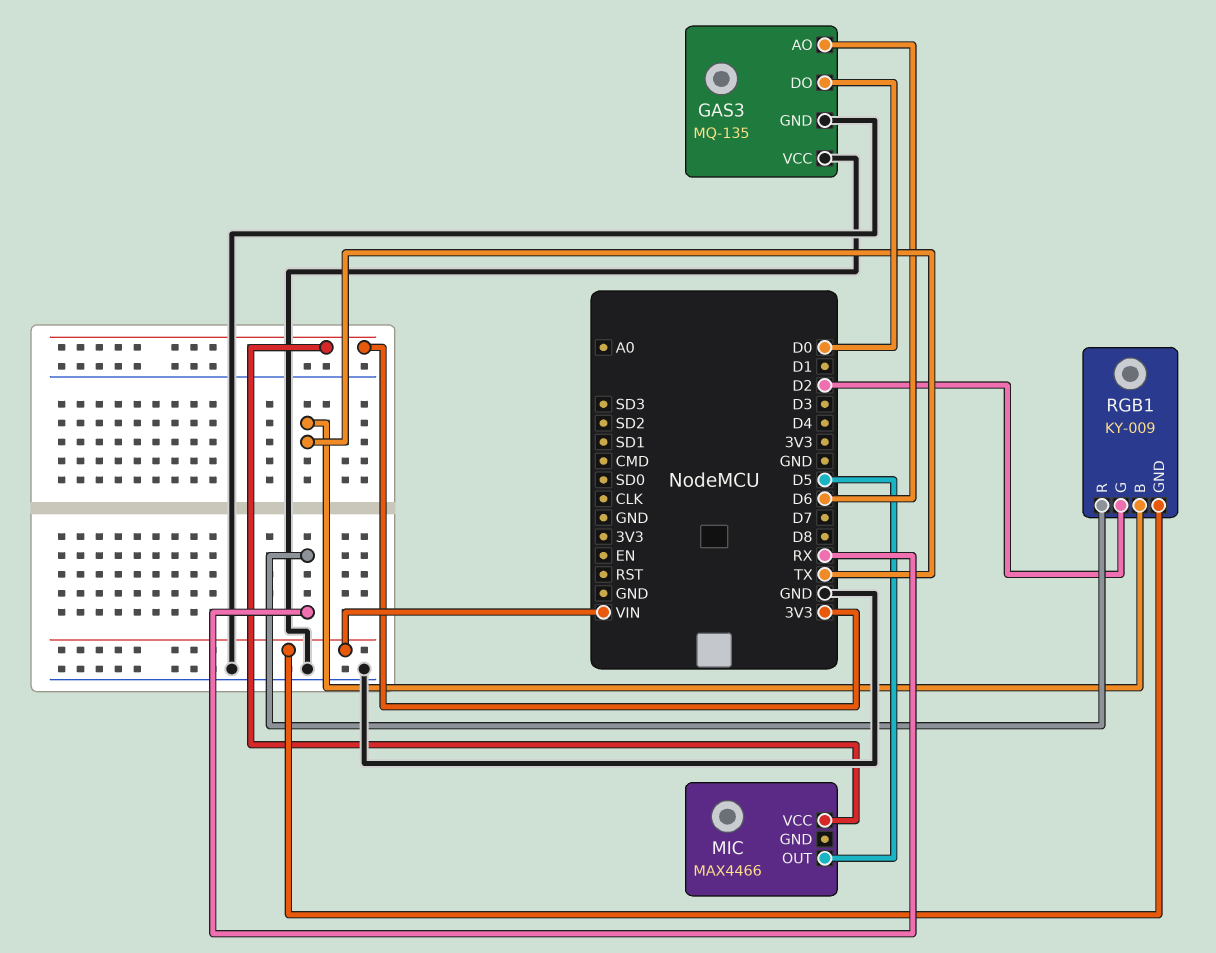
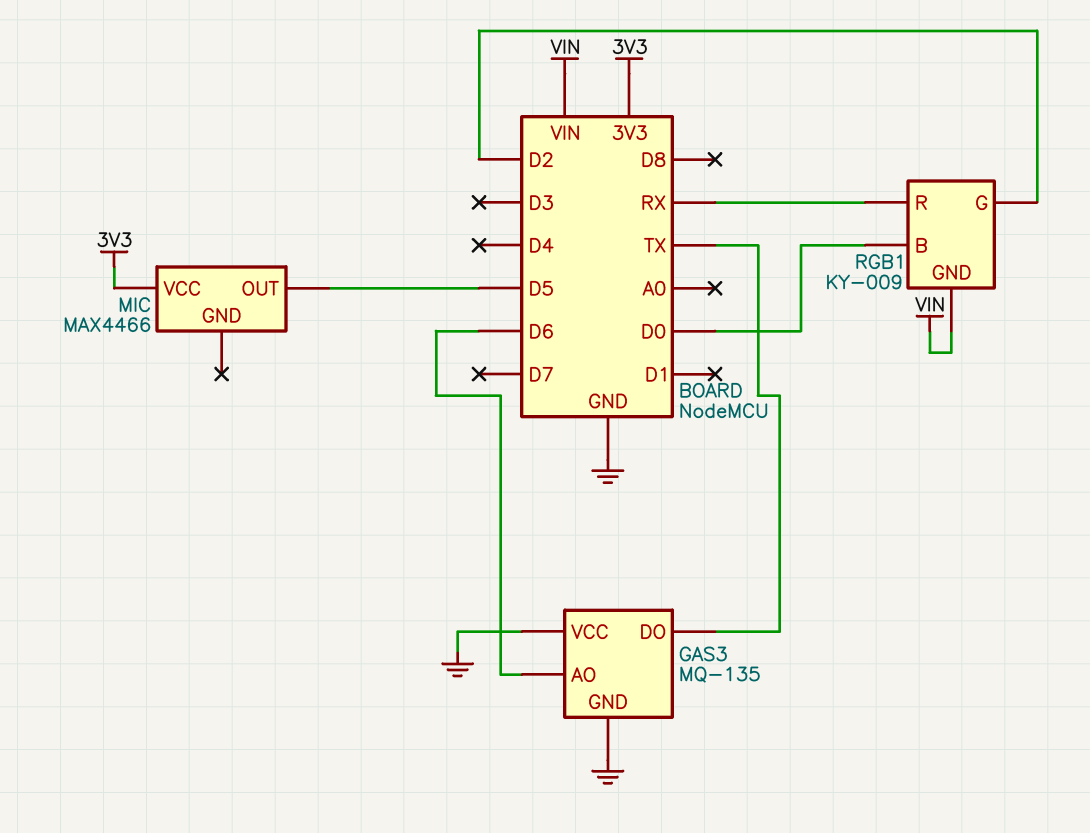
GAS3 pin DO: D0 -> TX
RGB1 pin B: TX -> D0

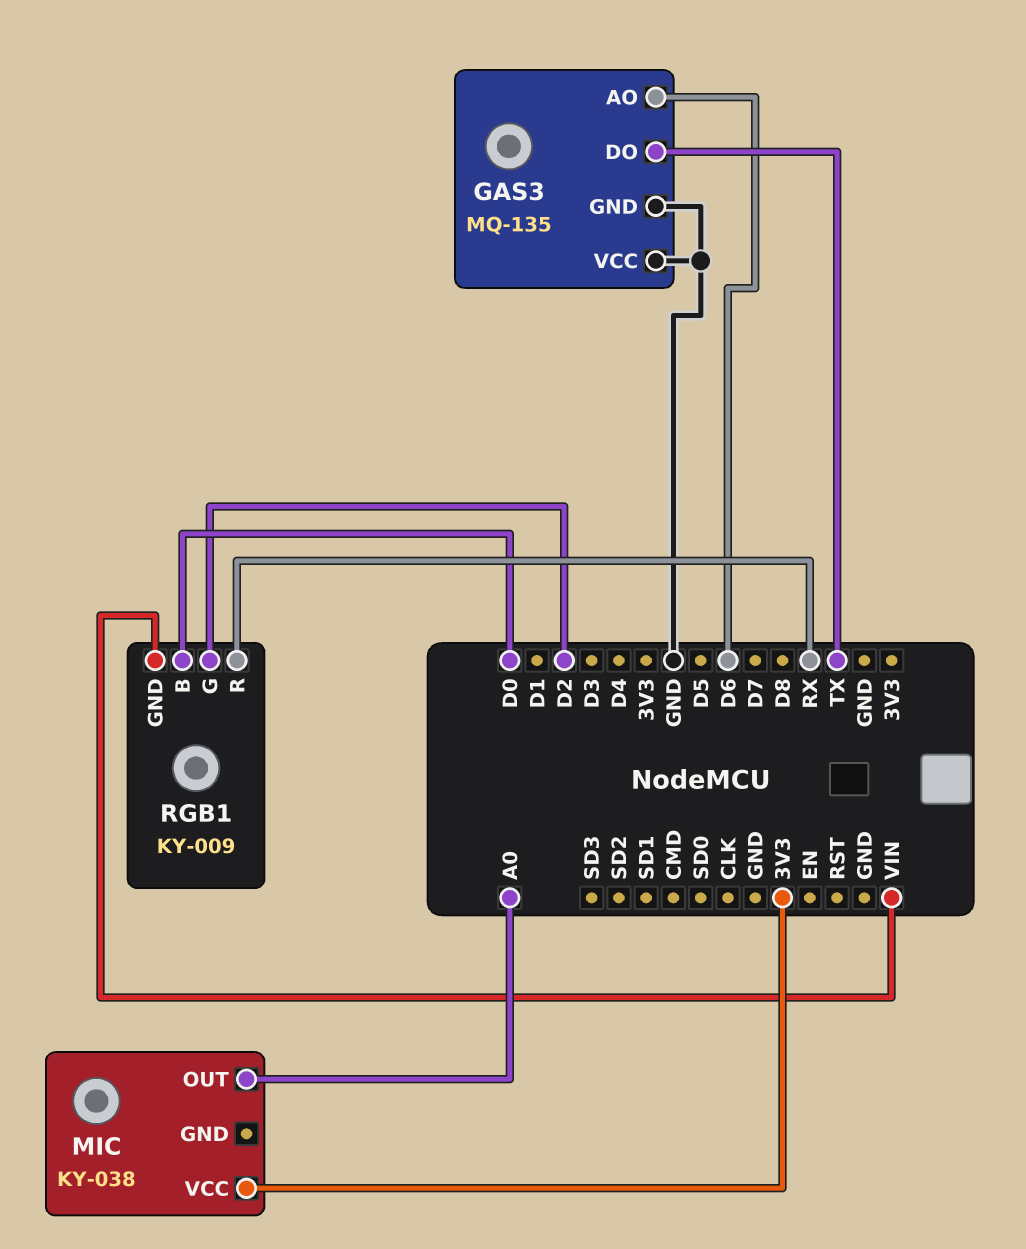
MIC: MAX4466 -> KY-038
MIC pin OUT: D5 -> A0

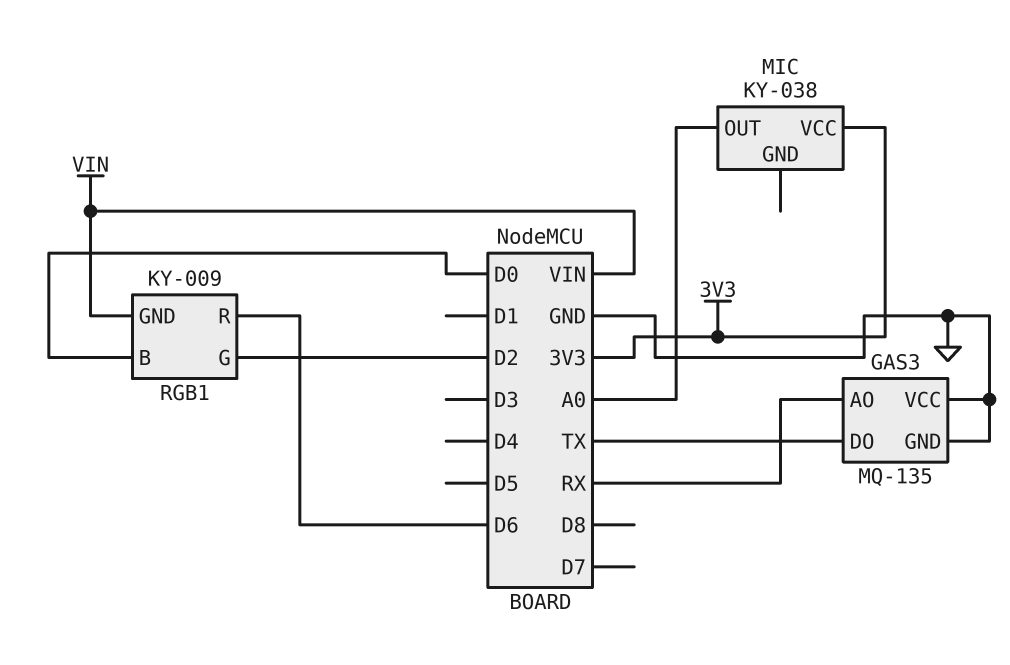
GAS3 pin AO: D6 -> RX
RGB1 pin R: RX -> D6

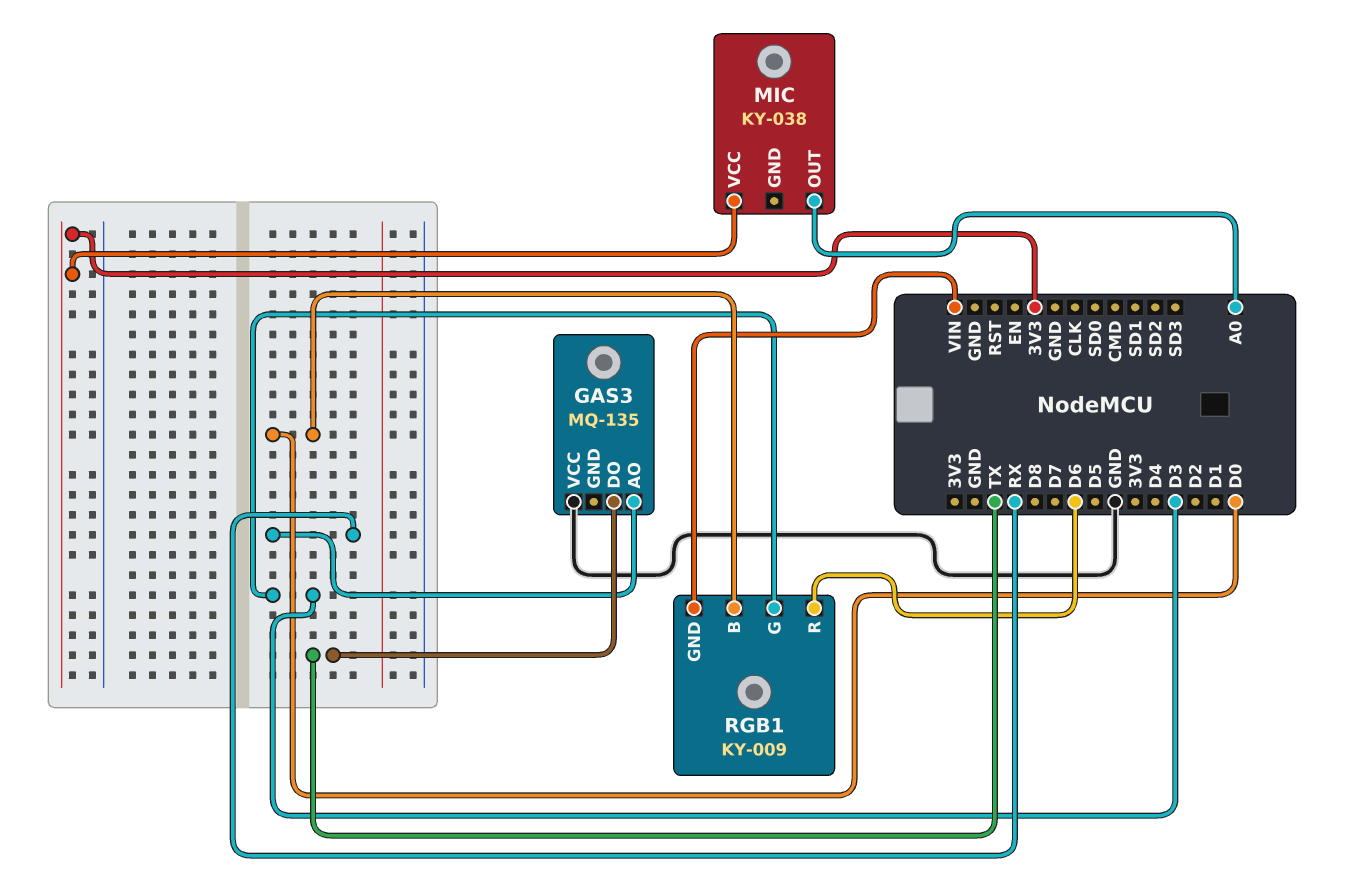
GAS3 pin GND: GND -> none
RGB1 pin G: D2 -> D3

